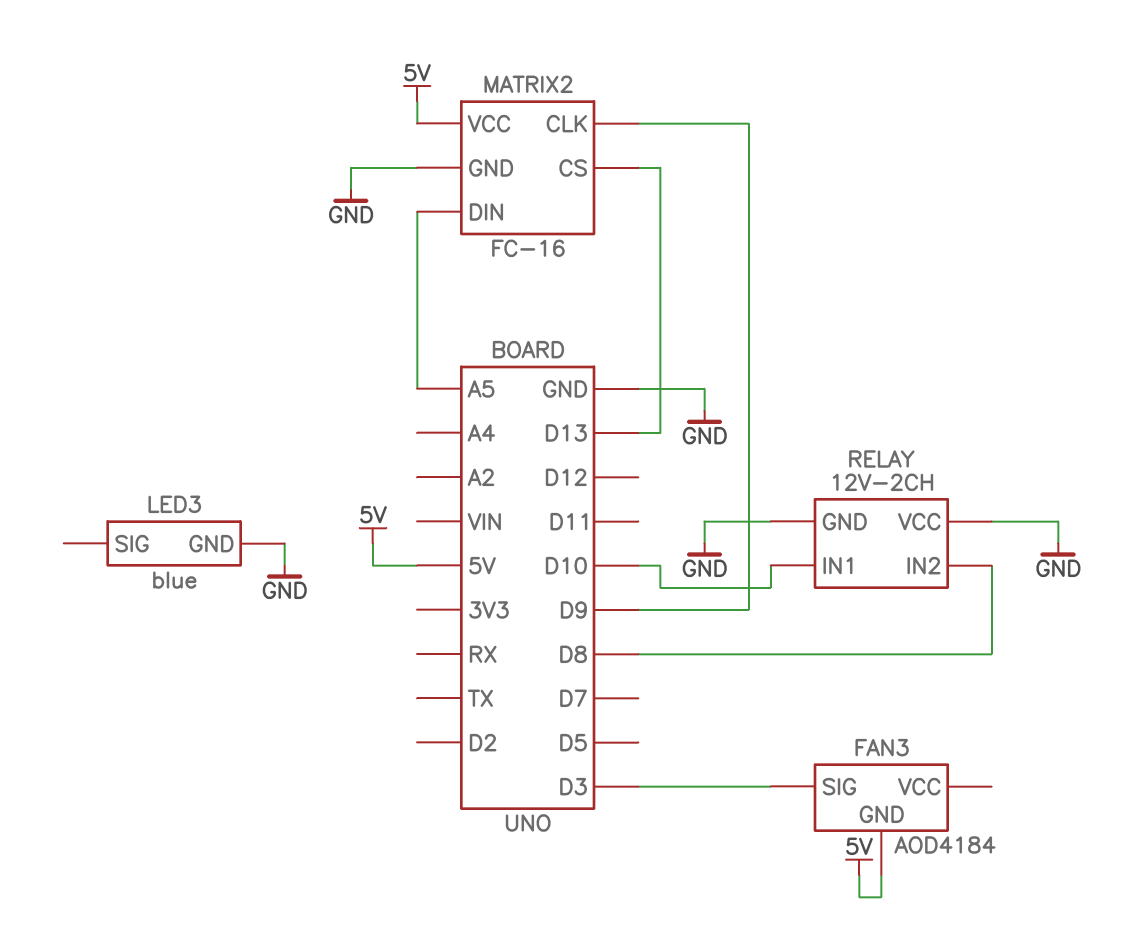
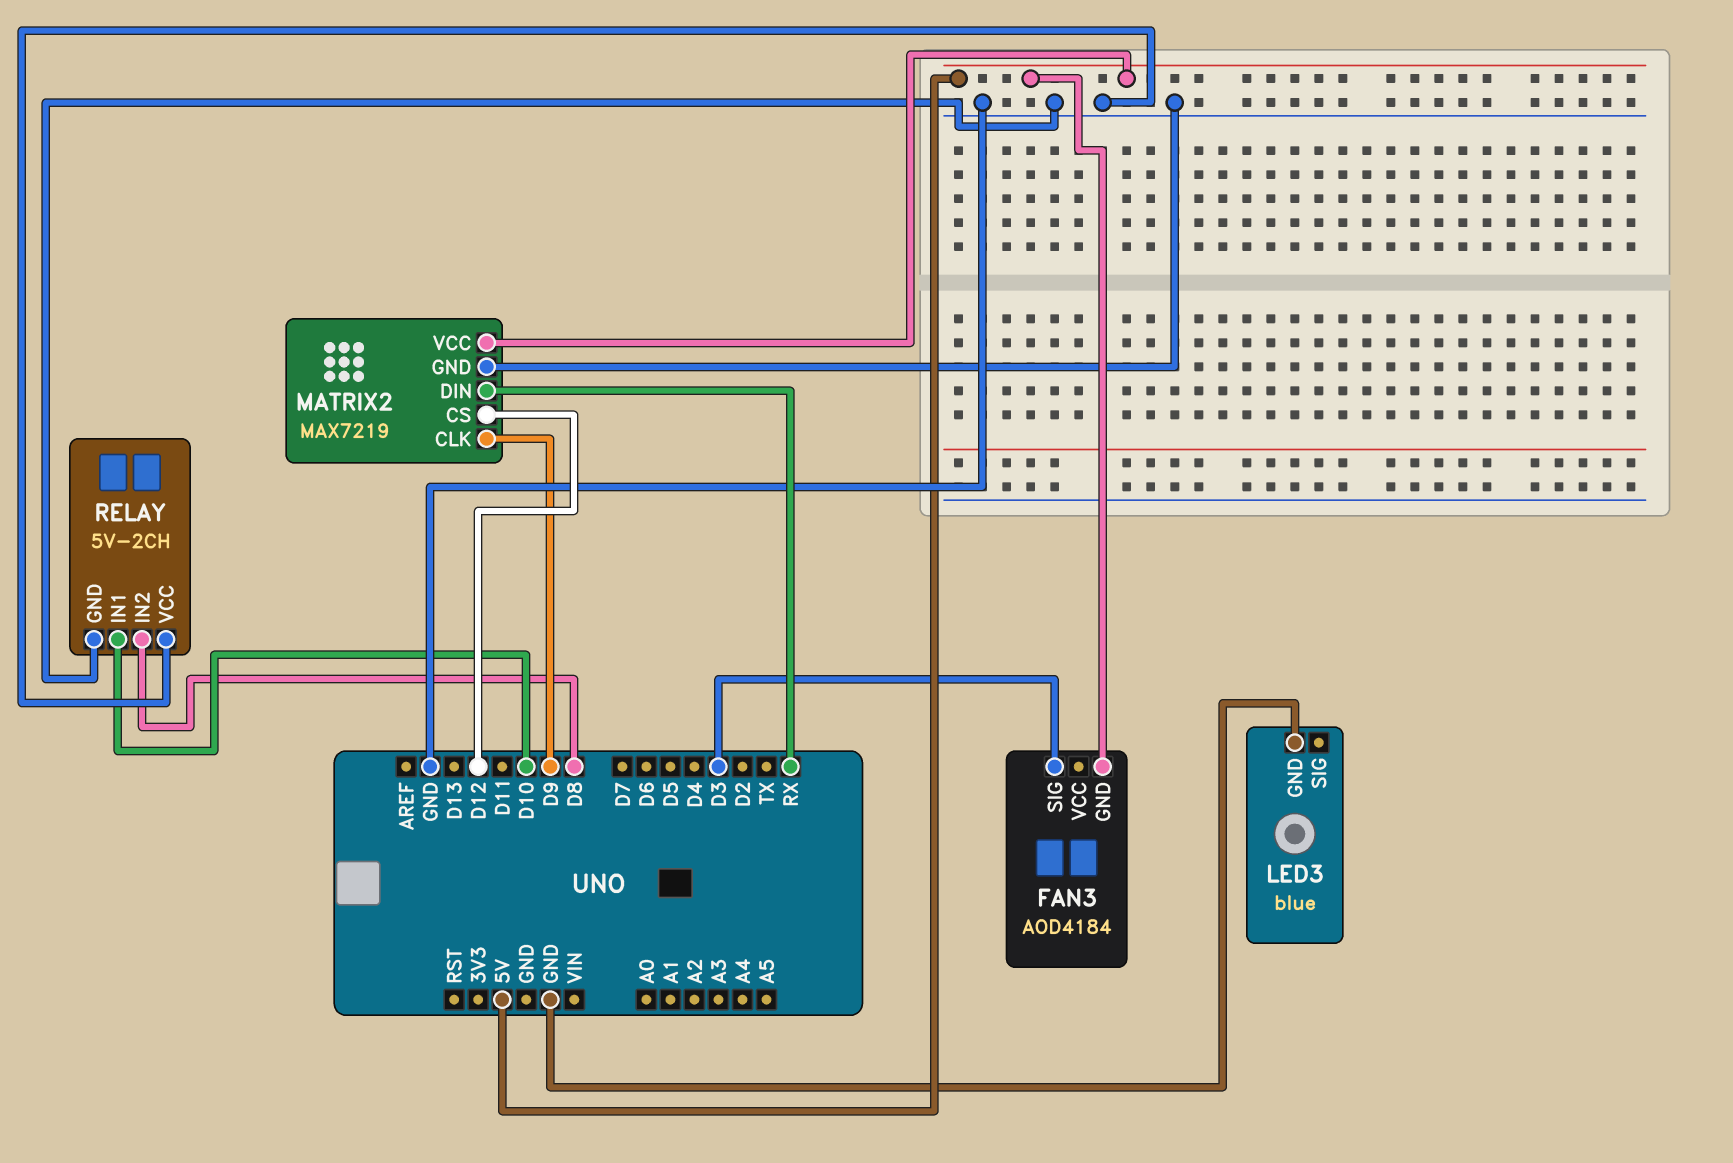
MATRIX2: FC-16 -> MAX7219
MATRIX2 pin CS: D13 -> D12
MATRIX2 pin DIN: A5 -> RX
RELAY: 12V-2CH -> 5V-2CH

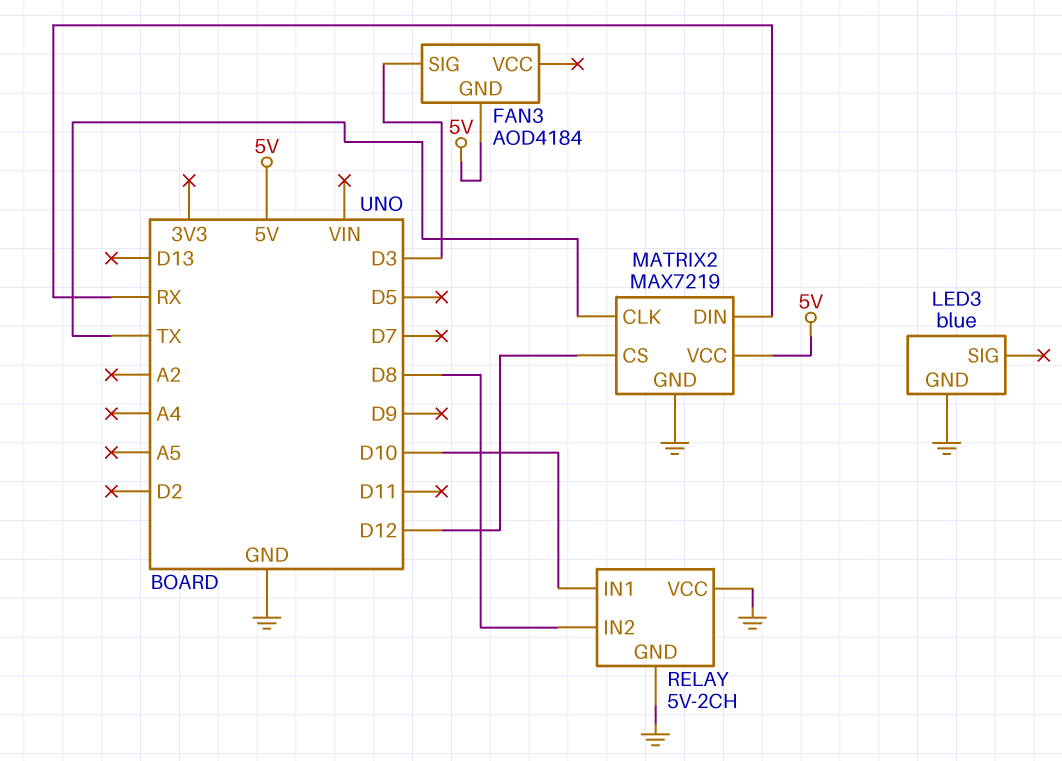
MATRIX2 pin CLK: D9 -> TX

